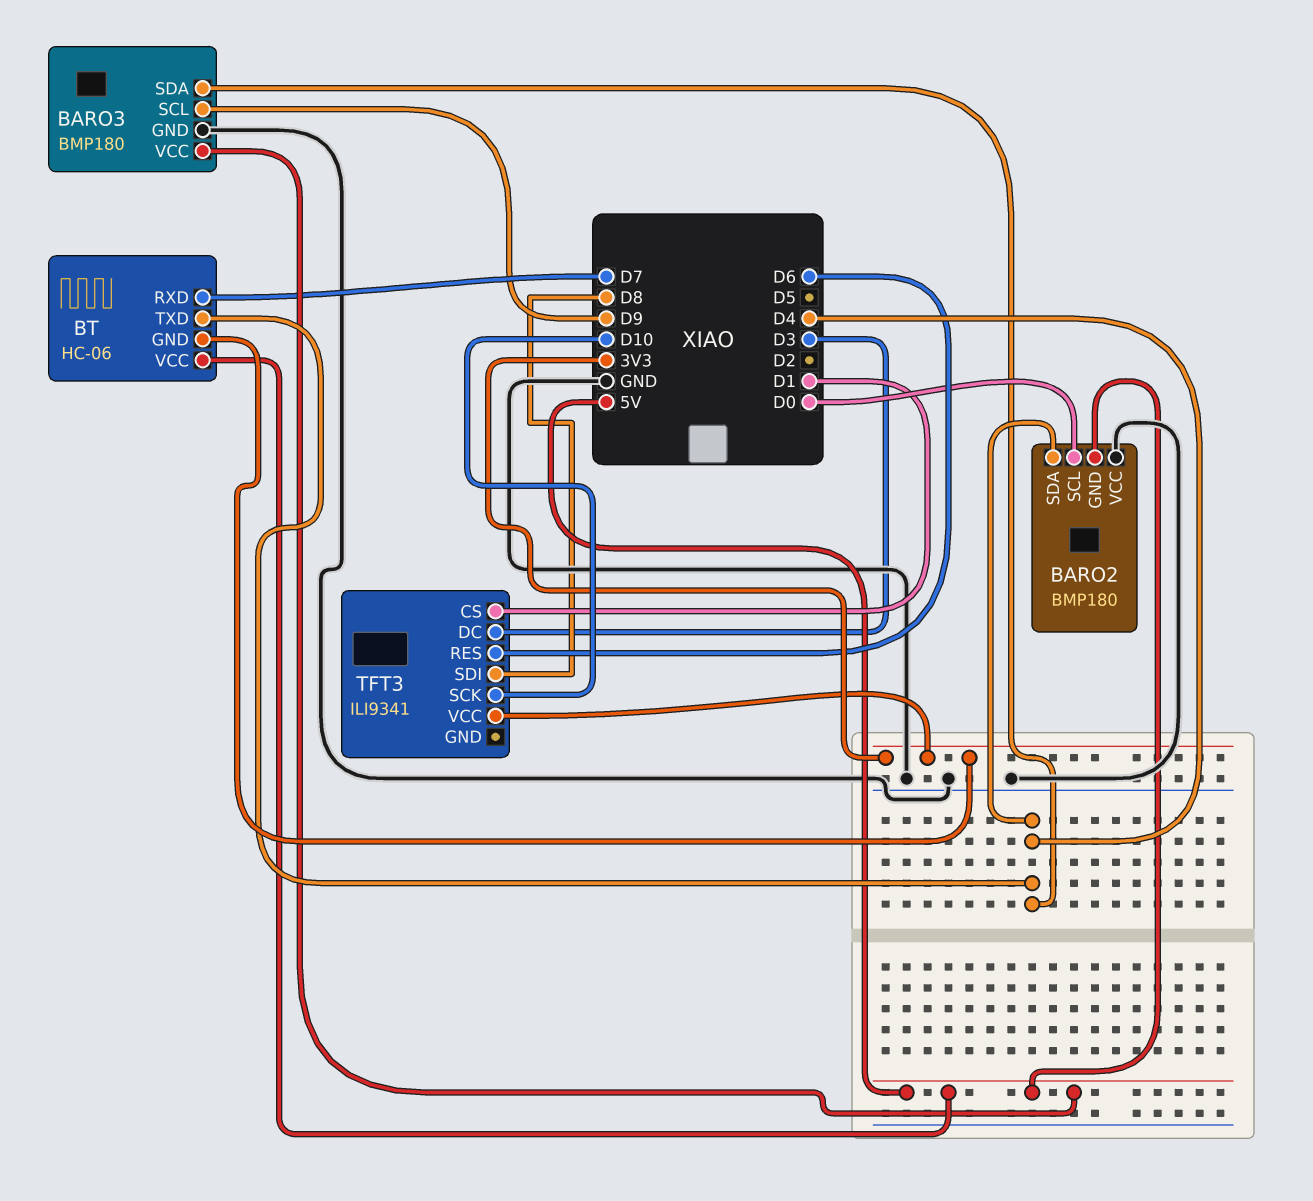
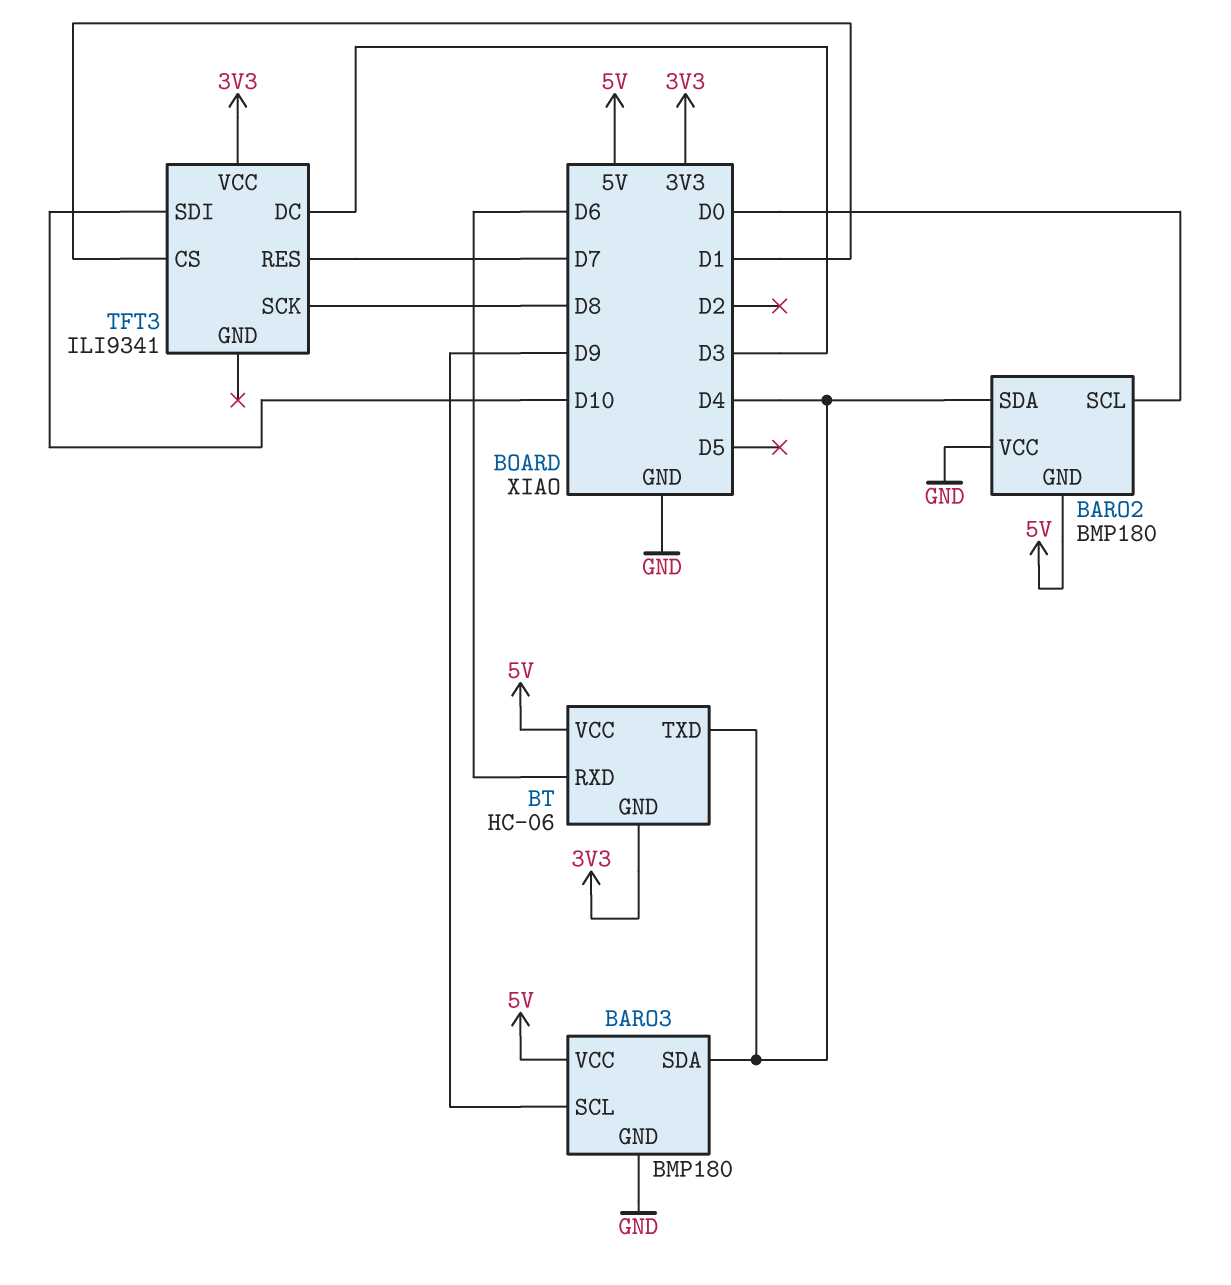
BT pin RXD: D7 -> D6
TFT3 pin RES: D6 -> D7
TFT3 pin SCK: D10 -> D8
TFT3 pin SDI: D8 -> D10

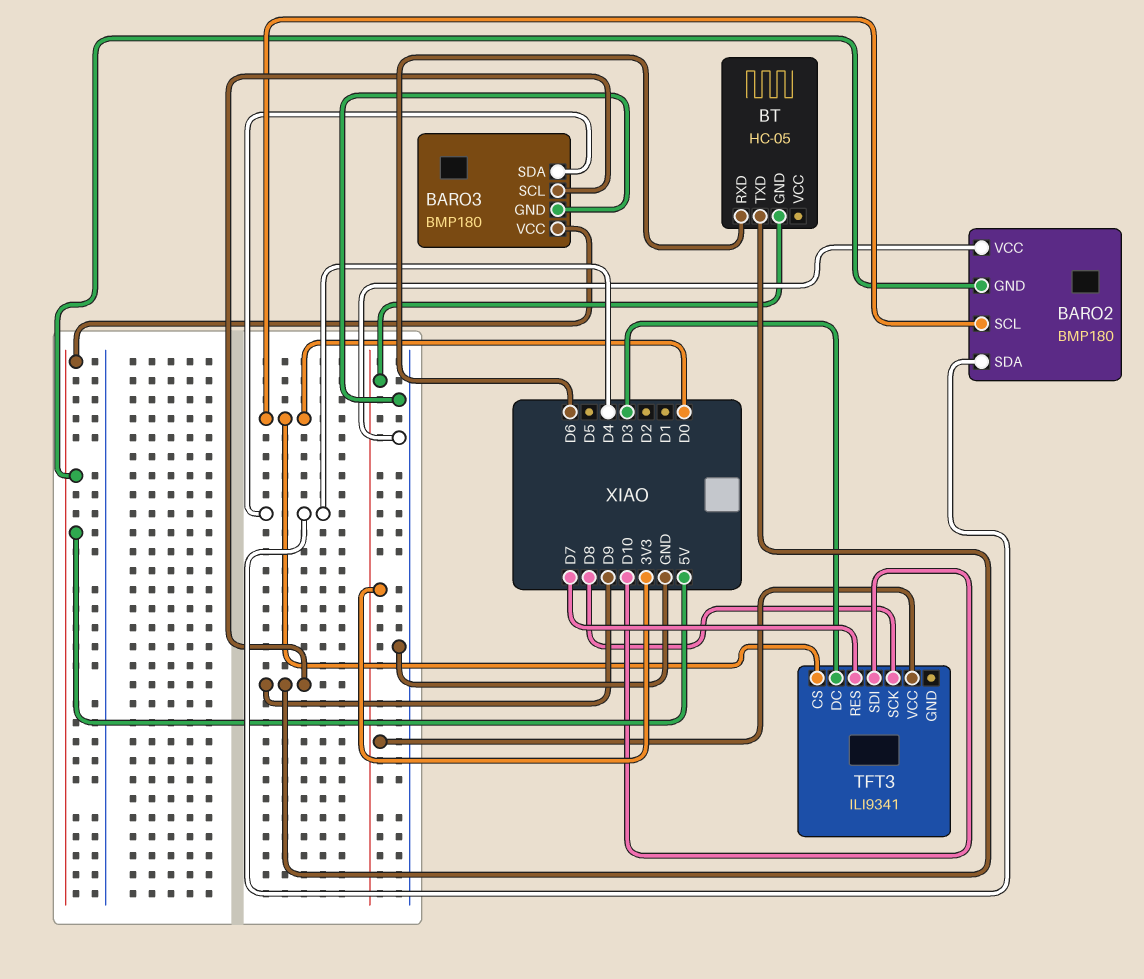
BT: HC-06 -> HC-05
BT pin TXD: D4 -> D9
BT pin VCC: 5V -> none
TFT3 pin CS: D1 -> D0

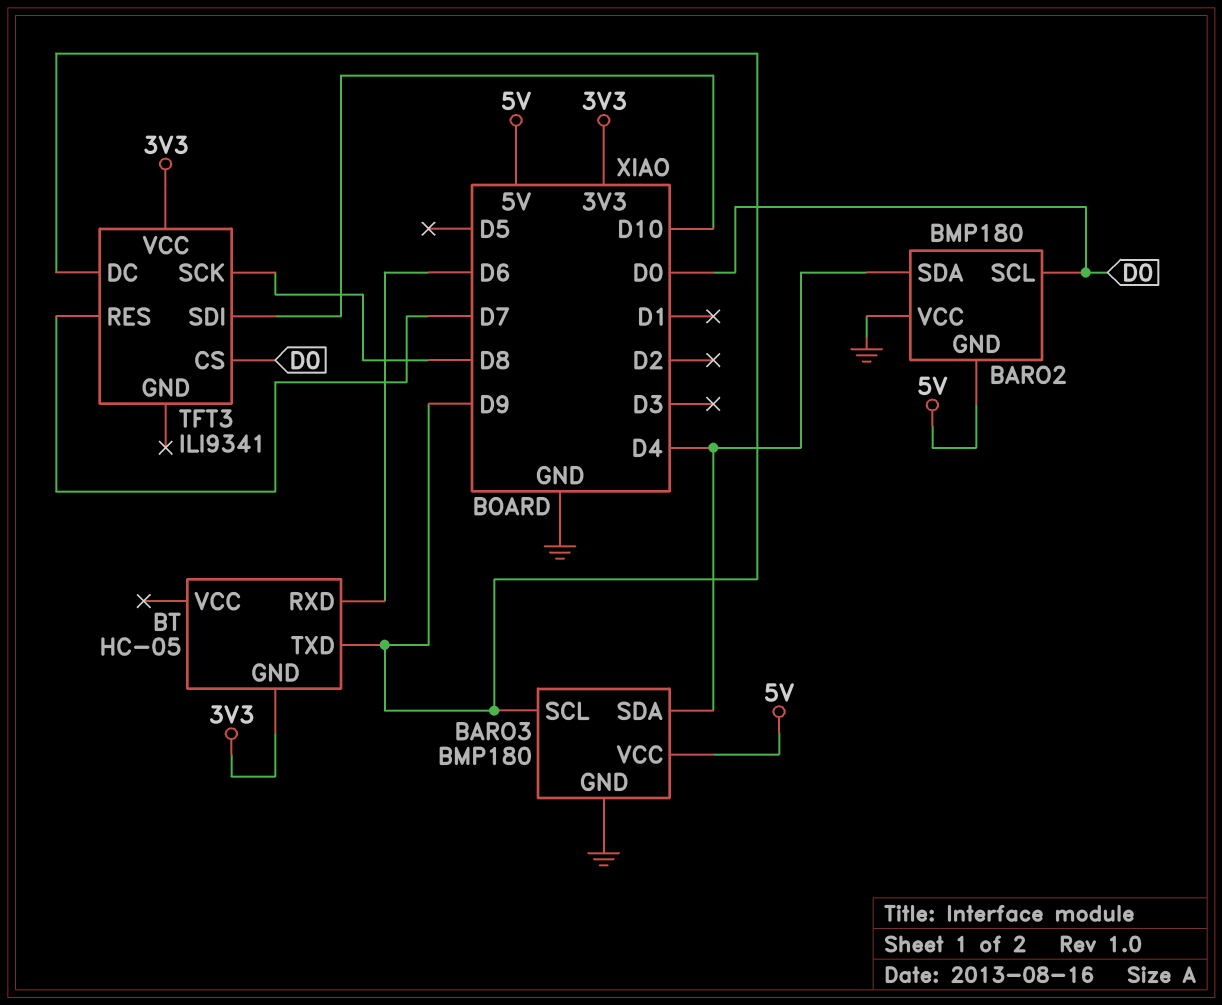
TFT3 pin DC: D3 -> D9

